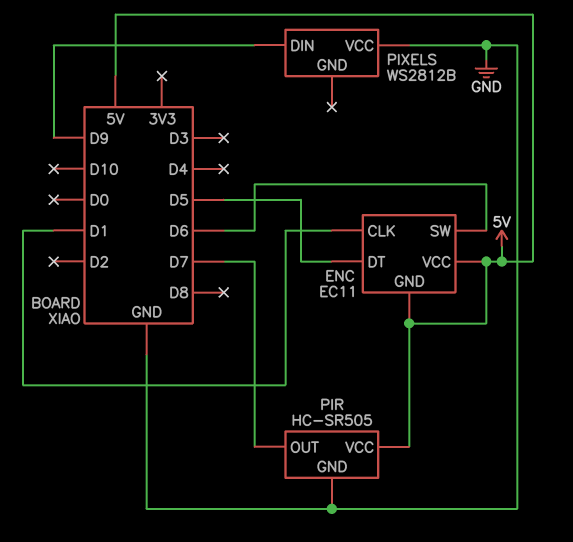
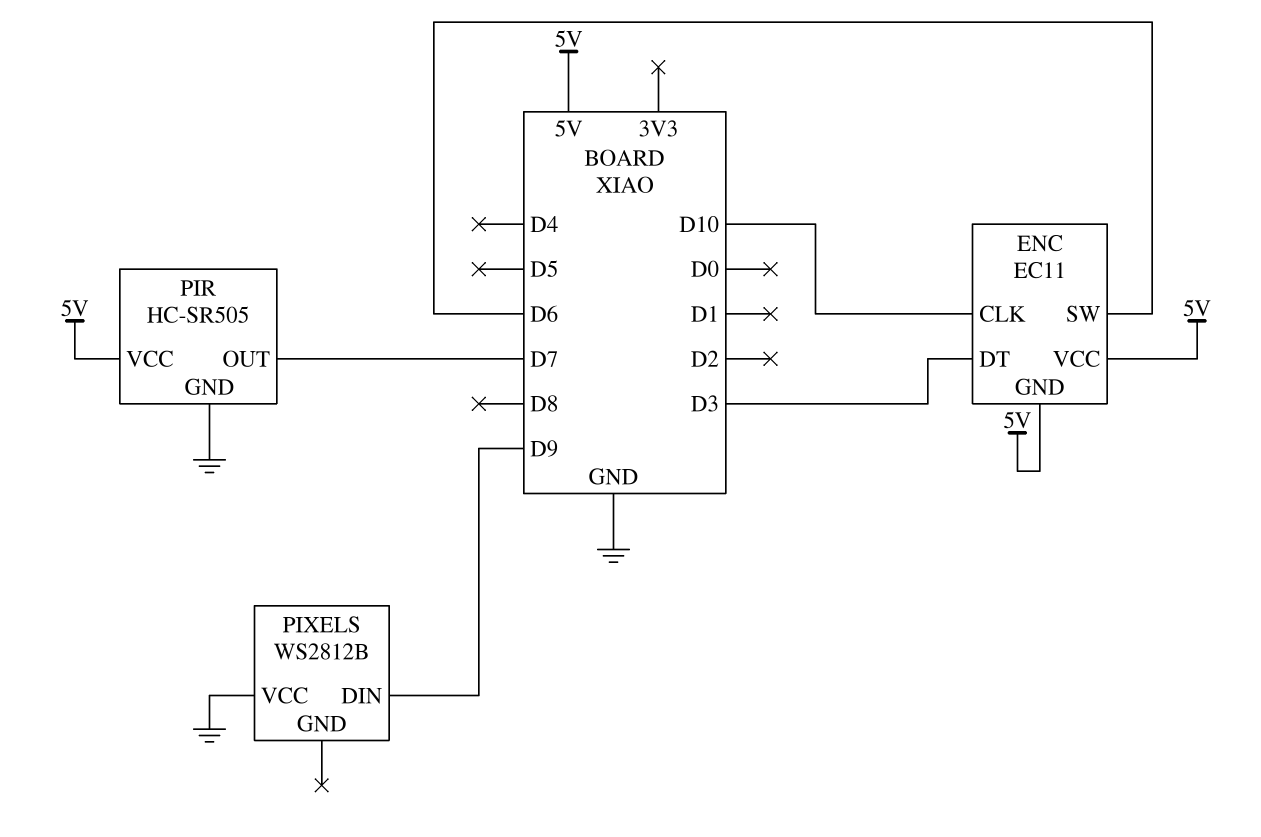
ENC pin CLK: D1 -> D10
ENC pin DT: D5 -> D3

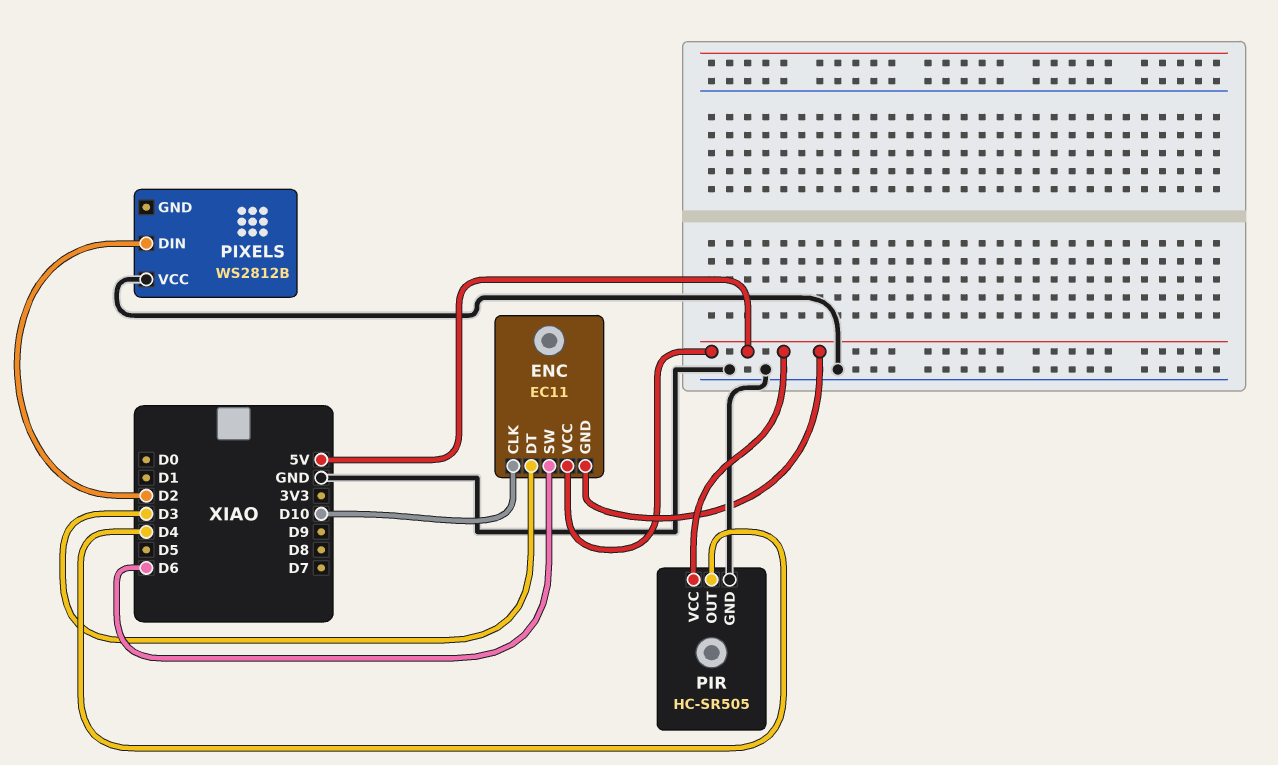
PIR pin OUT: D7 -> D4
PIXELS pin DIN: D9 -> D2

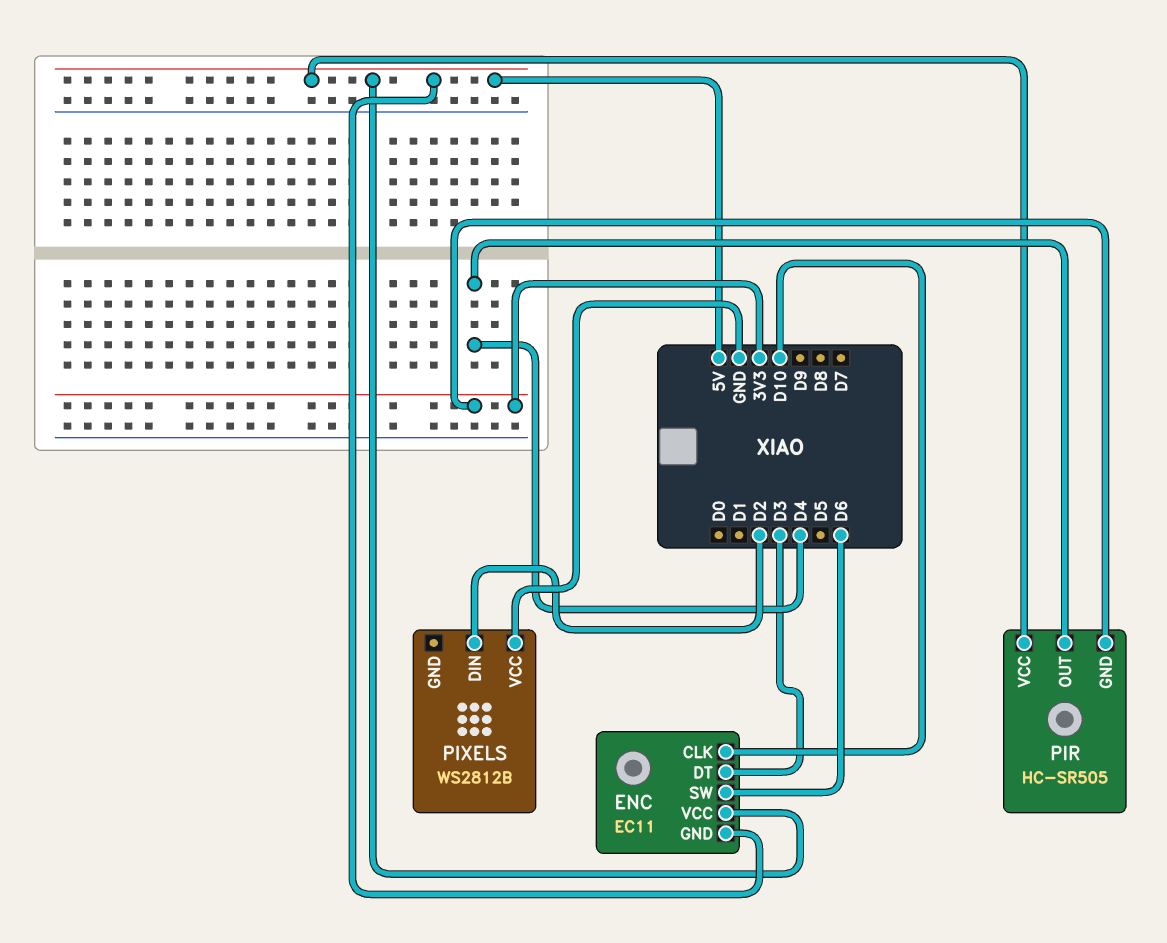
PIR pin GND: GND -> 3V3

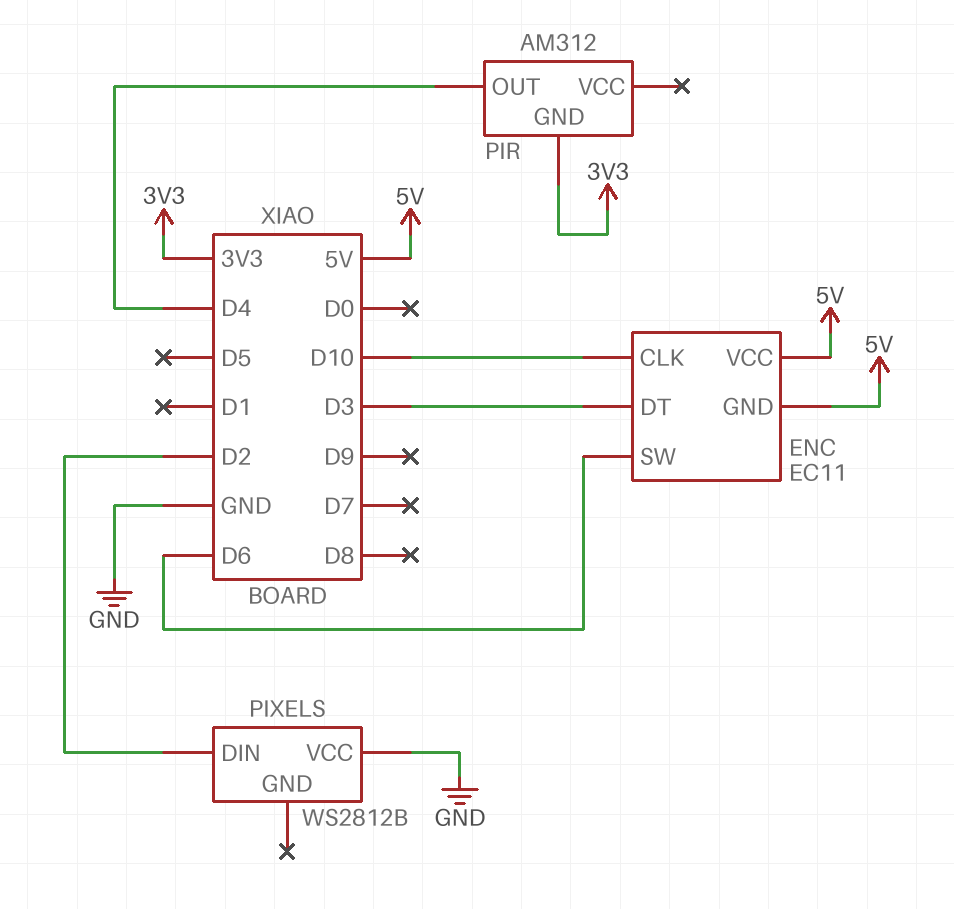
PIR: HC-SR505 -> AM312
PIR pin VCC: 5V -> none

